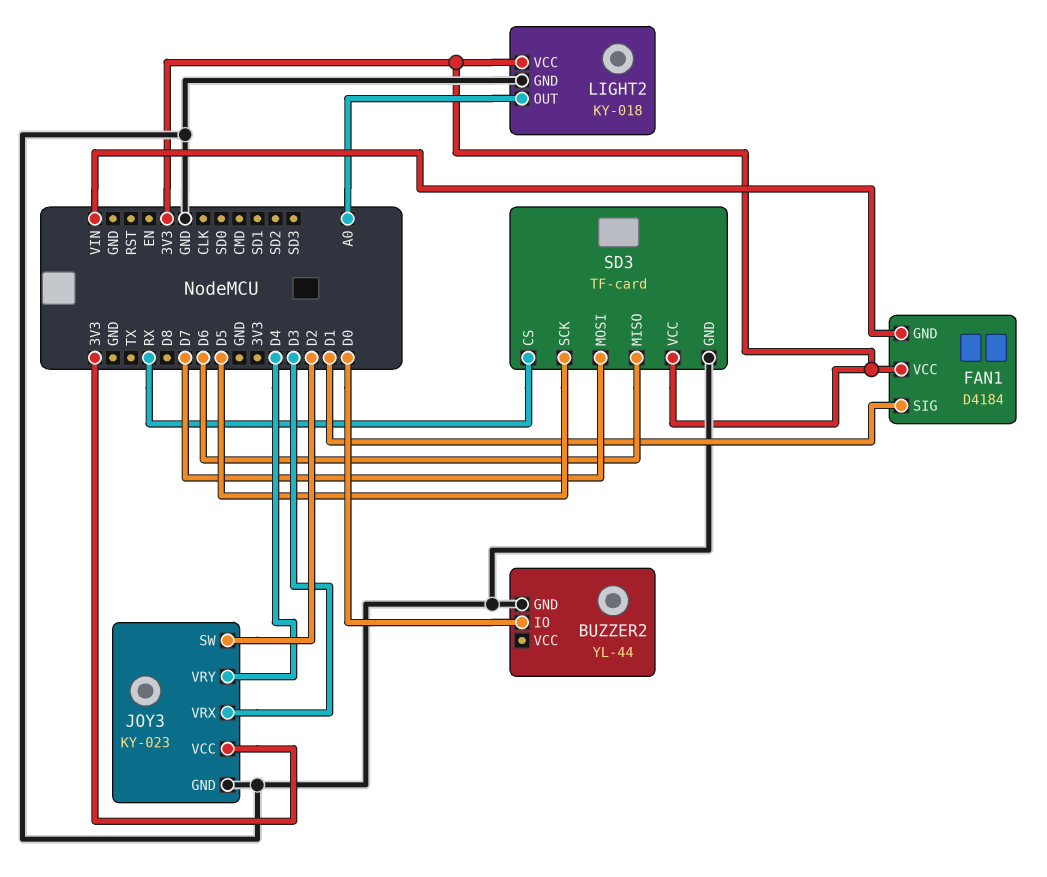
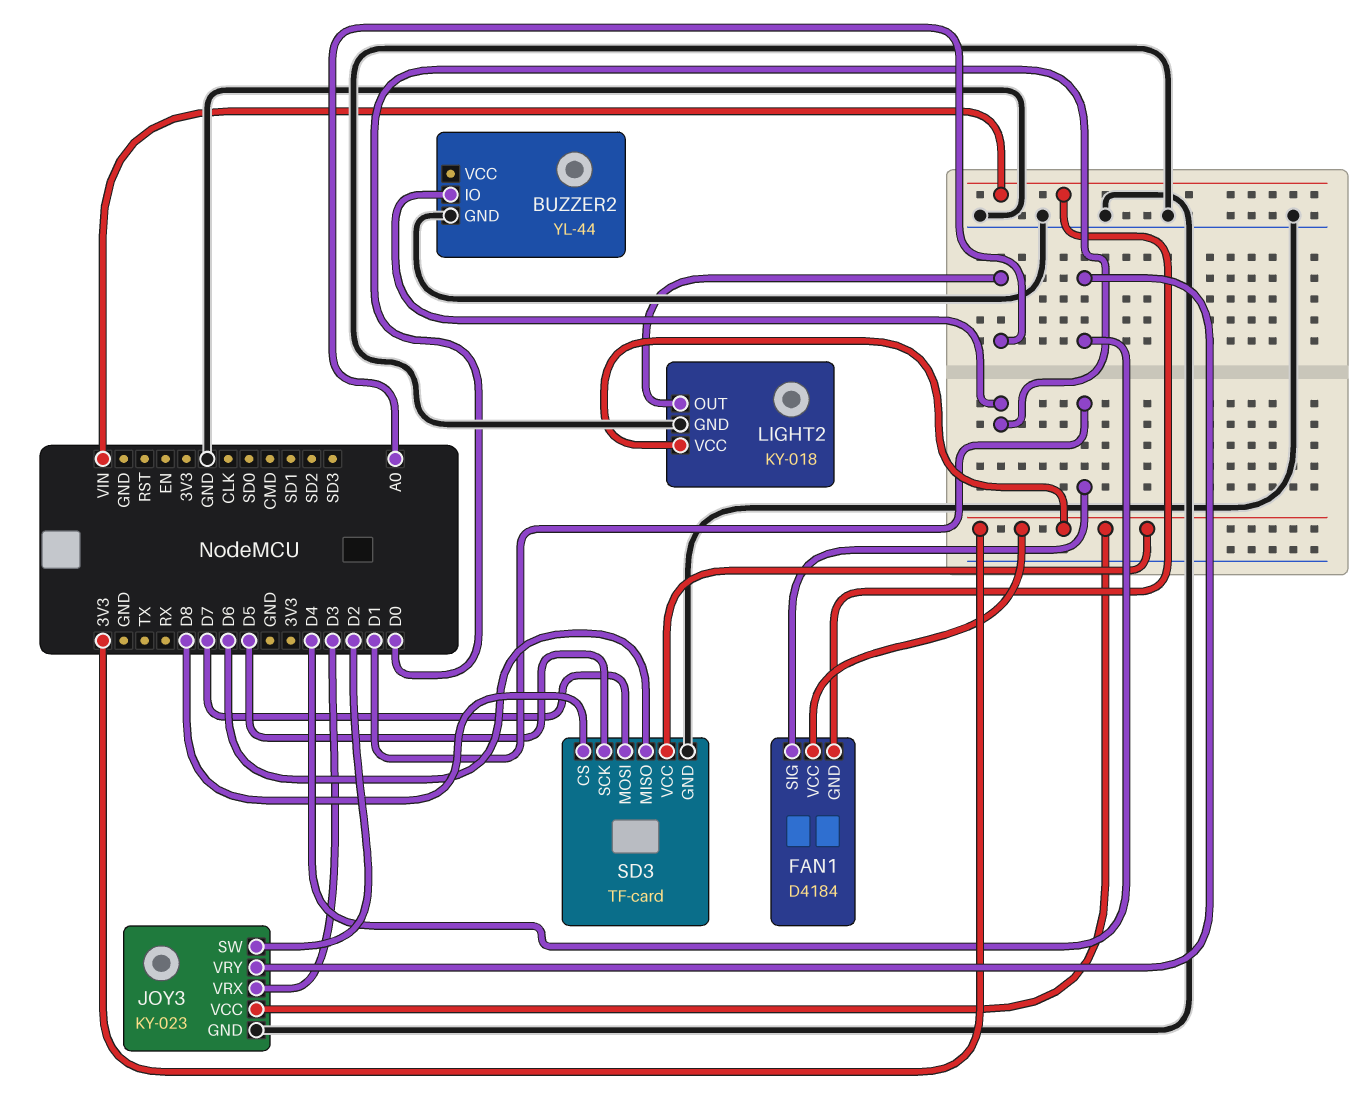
SD3 pin CS: RX -> D8

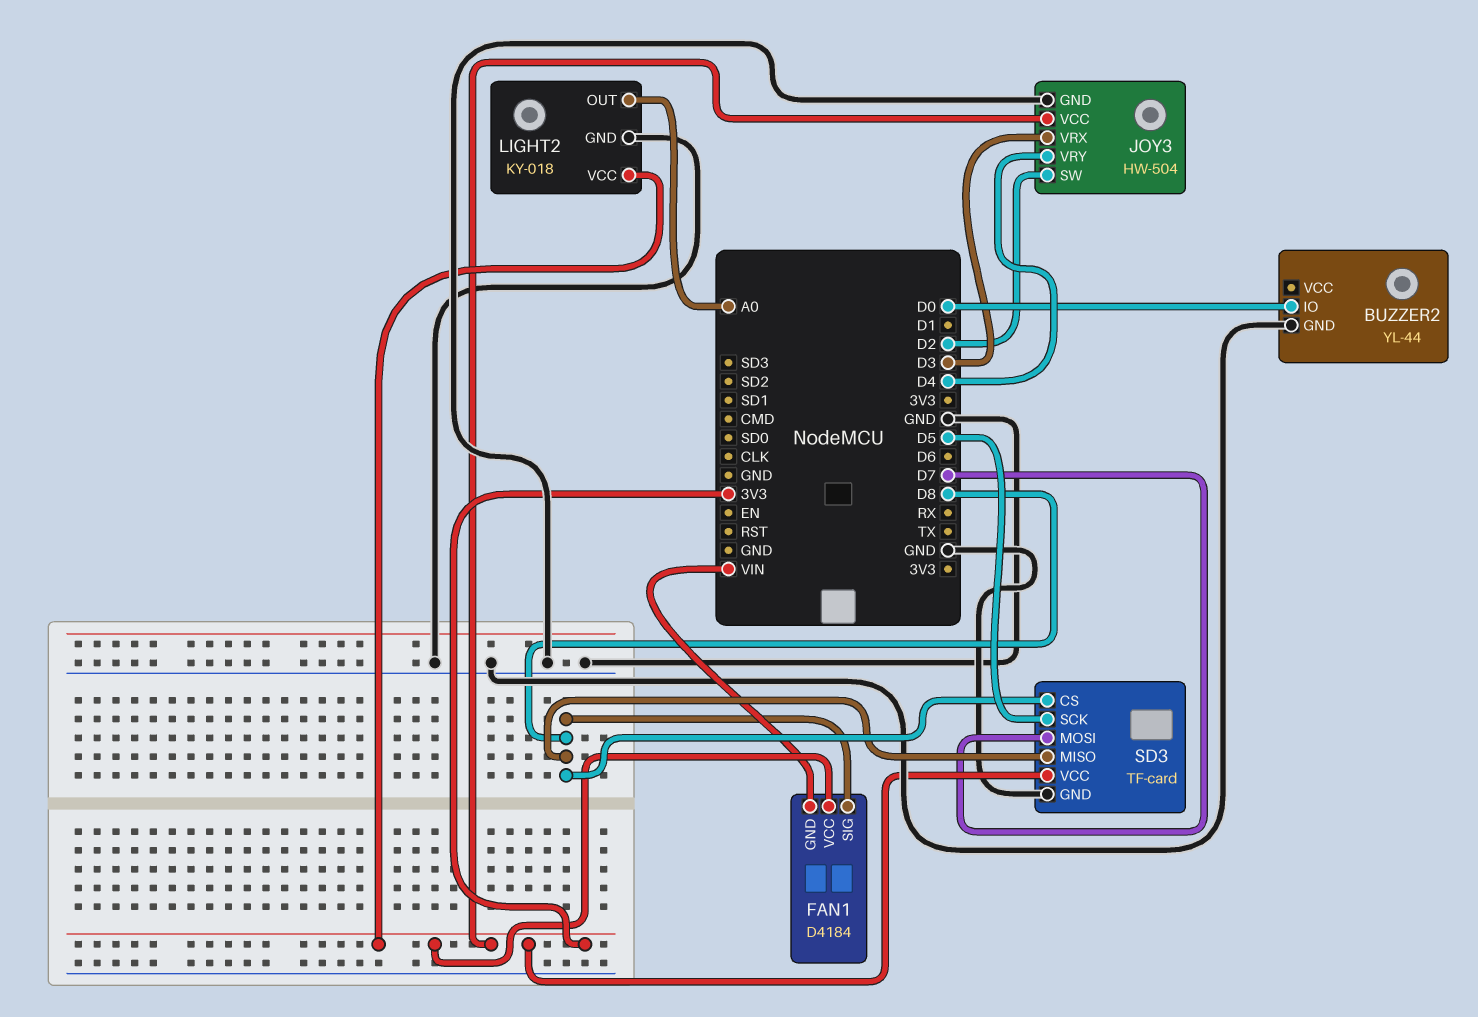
FAN1 pin SIG: D1 -> D8
JOY3: KY-023 -> HW-504
SD3 pin MISO: D6 -> D8

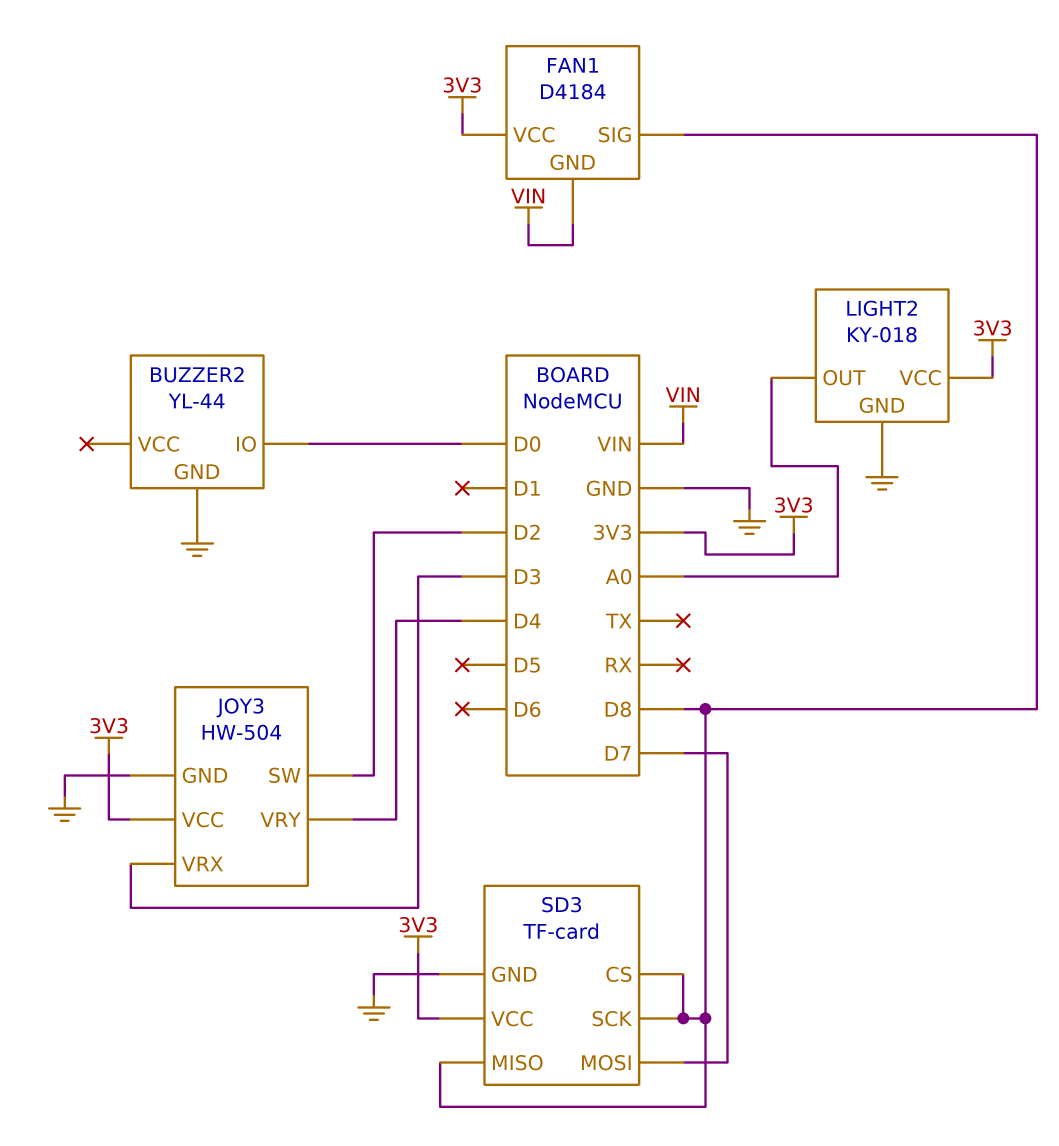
SD3 pin SCK: D5 -> D8

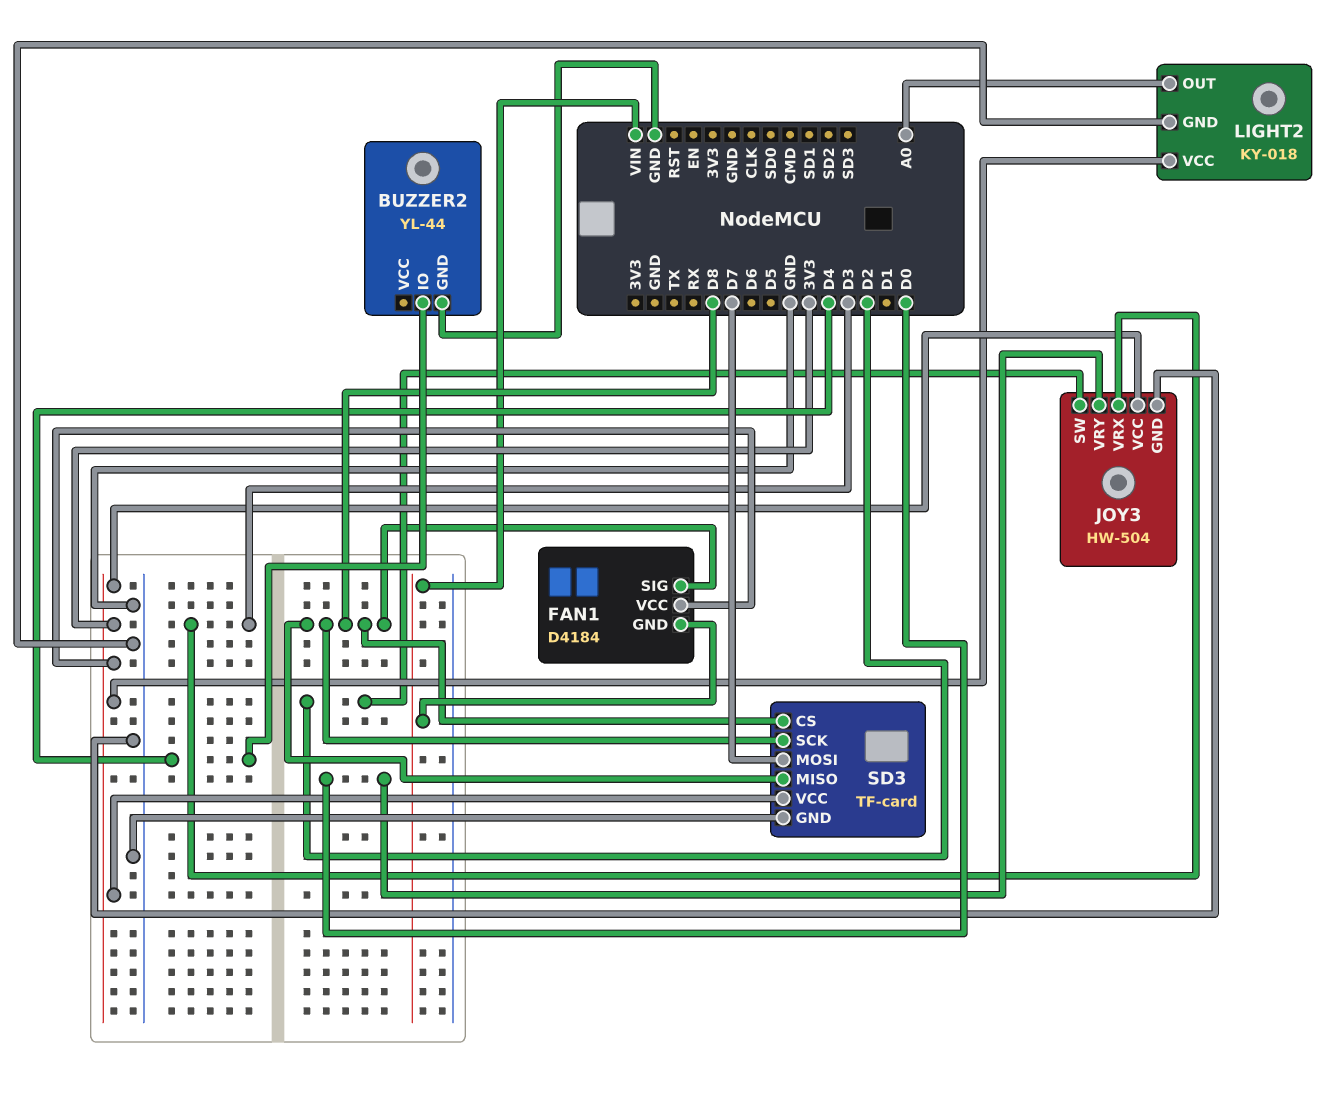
BUZZER2 pin IO: D0 -> D4
JOY3 pin VRY: D4 -> D0

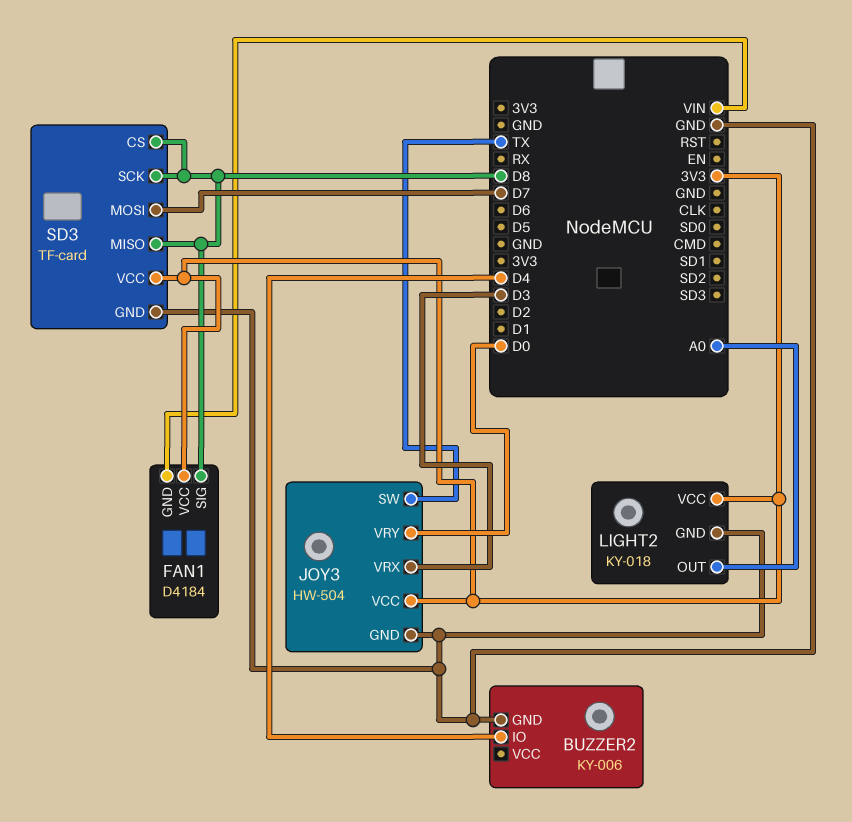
BUZZER2: YL-44 -> KY-006
JOY3 pin SW: D2 -> TX

